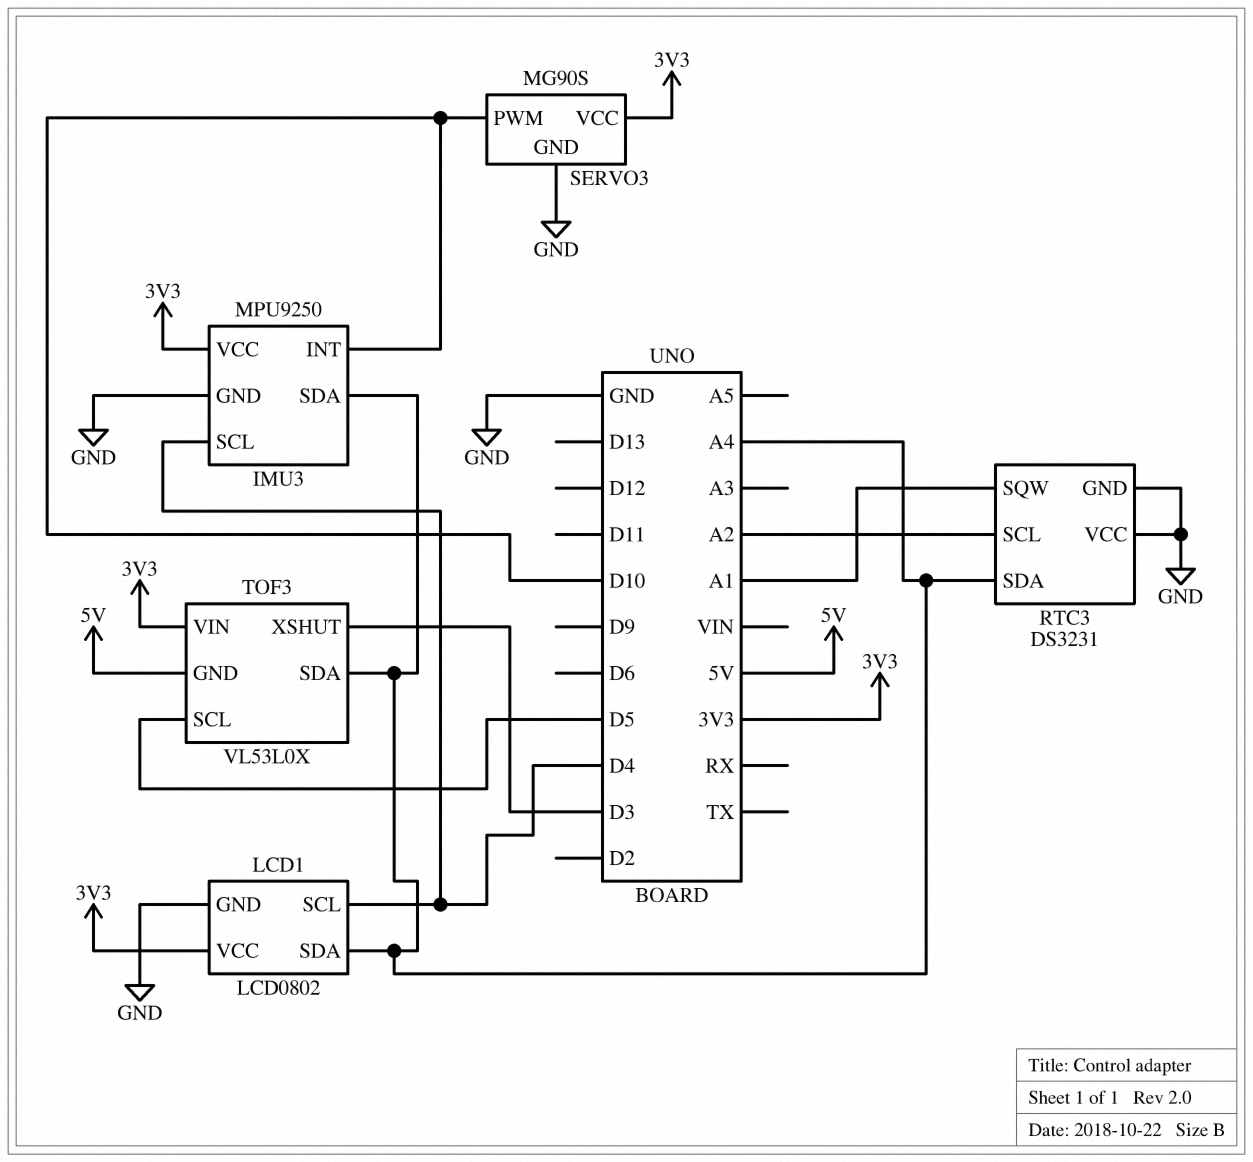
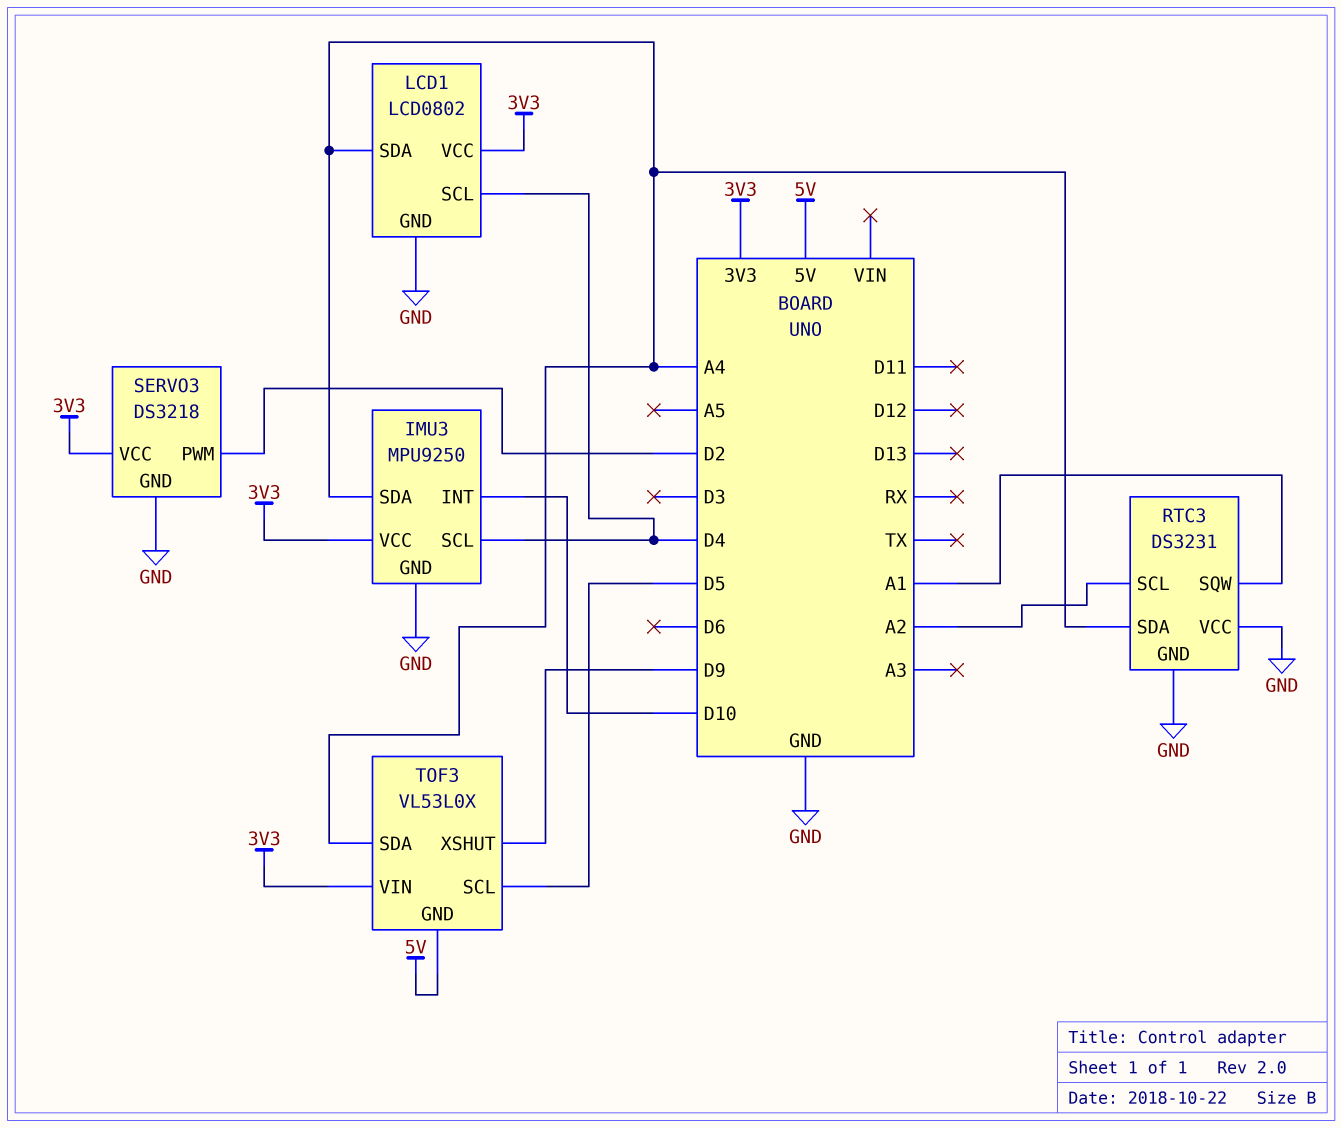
SERVO3: MG90S -> DS3218
SERVO3 pin PWM: D10 -> D2
TOF3 pin XSHUT: D3 -> D9

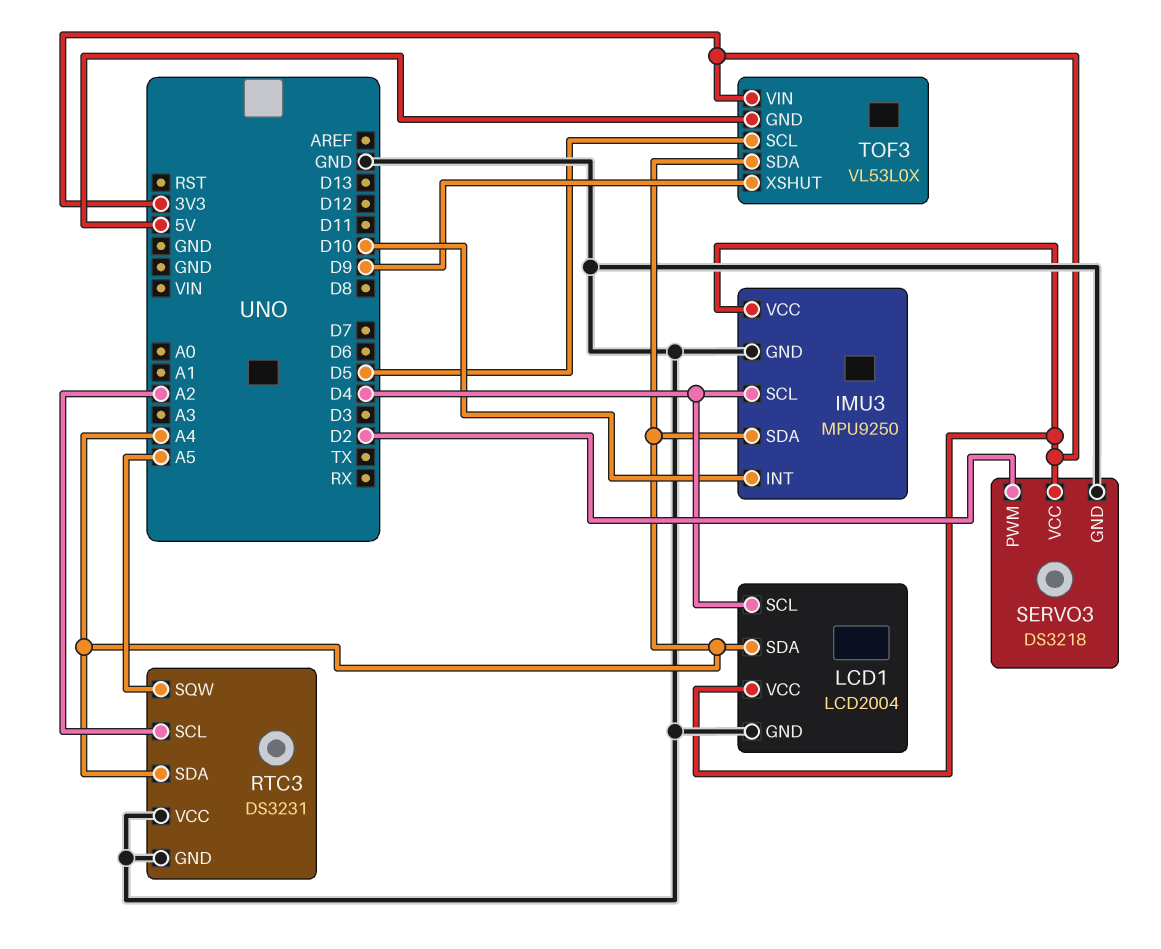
LCD1: LCD0802 -> LCD2004
RTC3 pin SQW: A1 -> A5

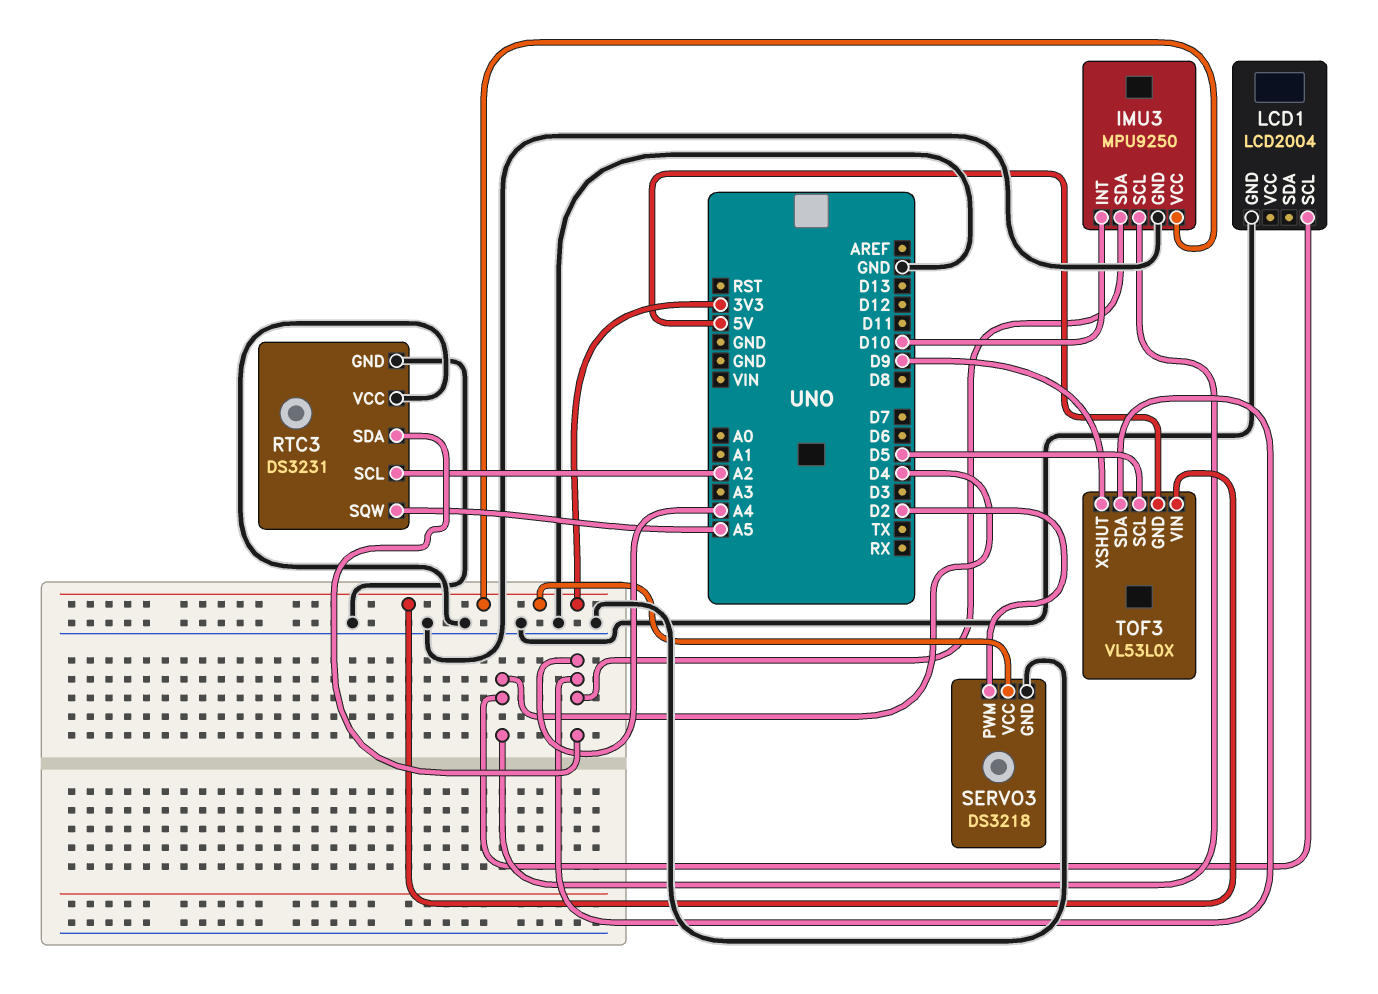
LCD1 pin SDA: A4 -> none
LCD1 pin VCC: 3V3 -> none

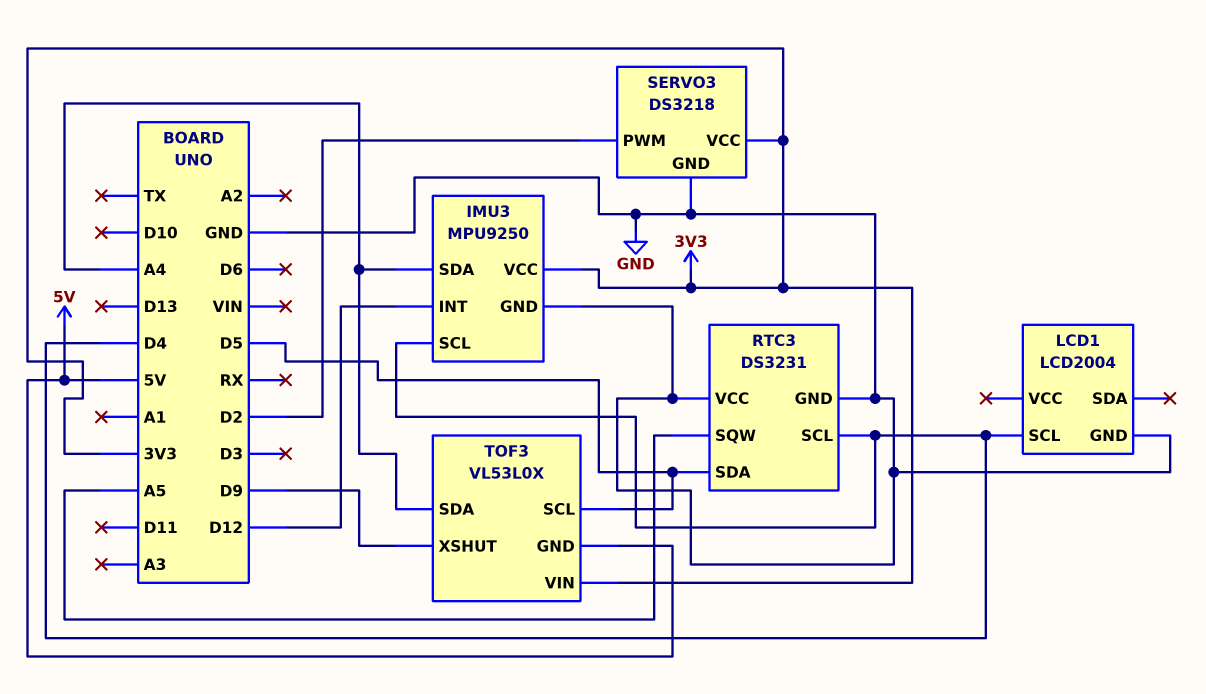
IMU3 pin INT: D10 -> D12
RTC3 pin SCL: A2 -> D4
RTC3 pin SDA: A4 -> D5

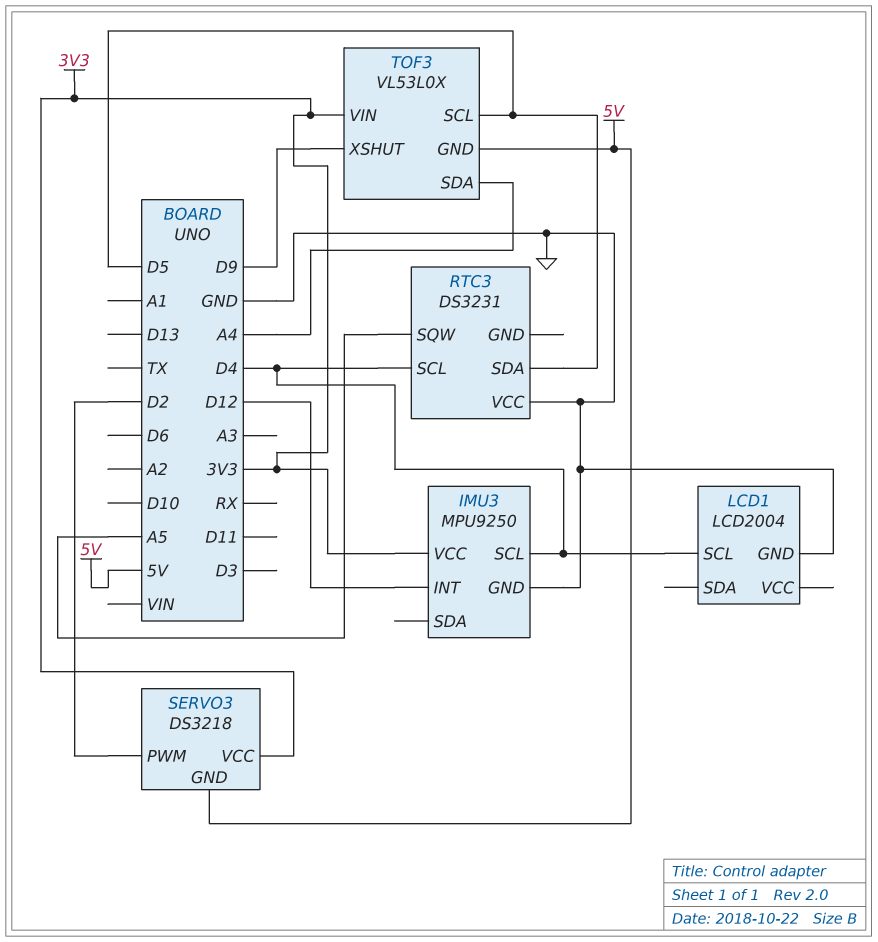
IMU3 pin SDA: A4 -> none
RTC3 pin GND: GND -> none
SERVO3 pin GND: GND -> 5V

